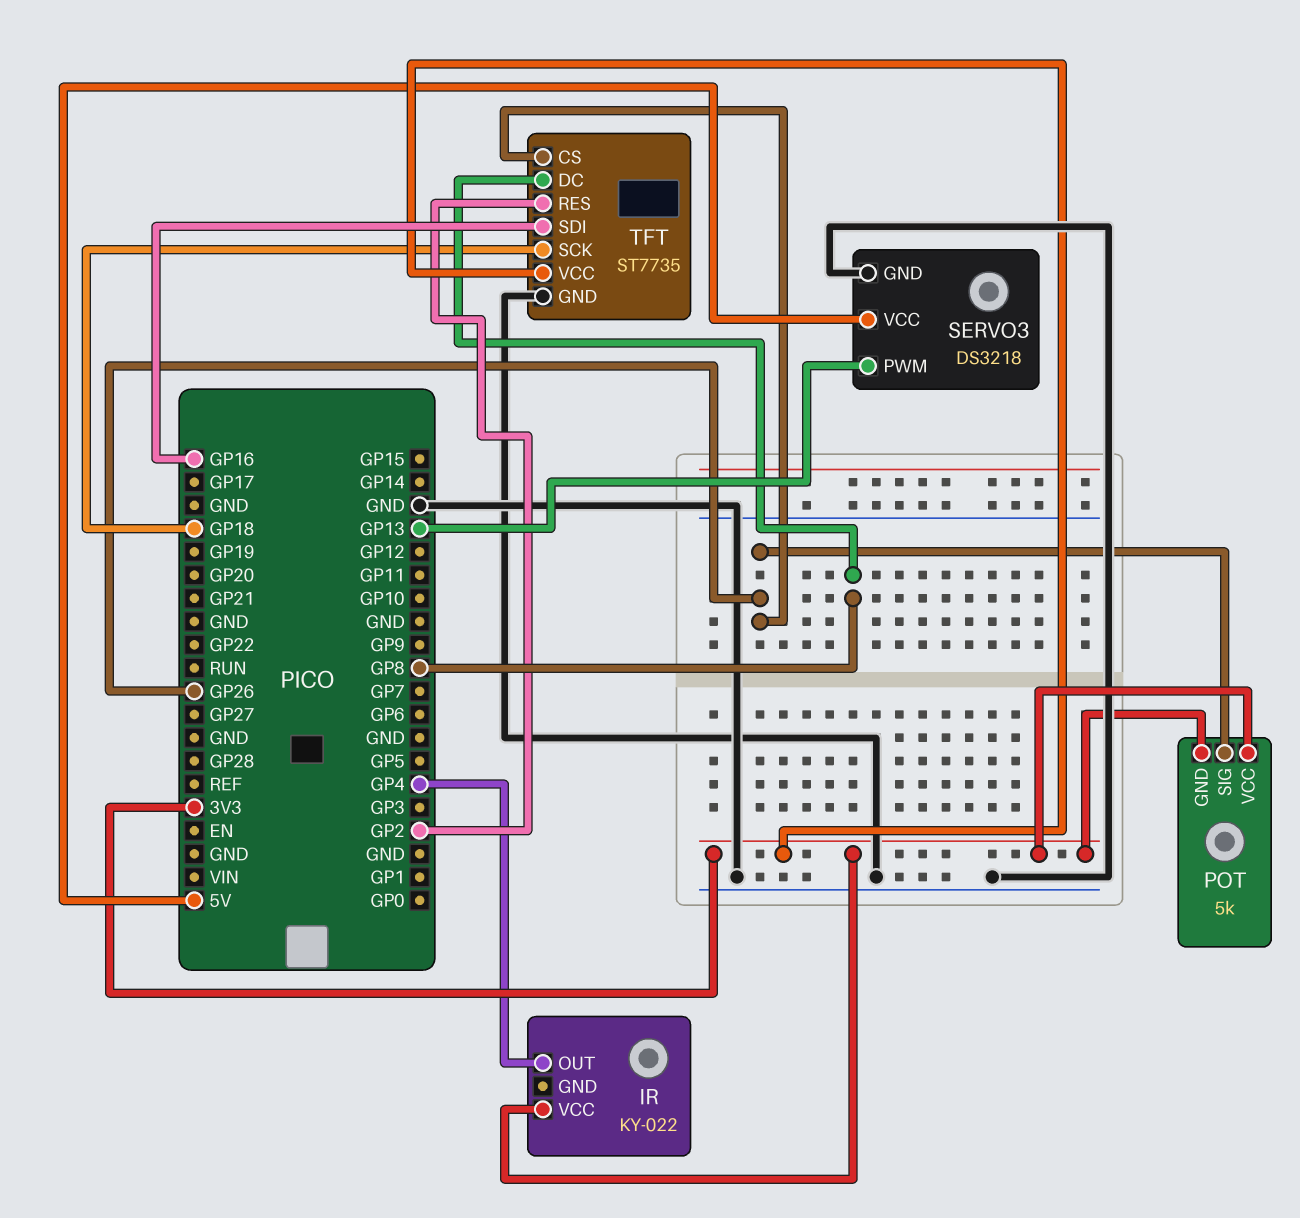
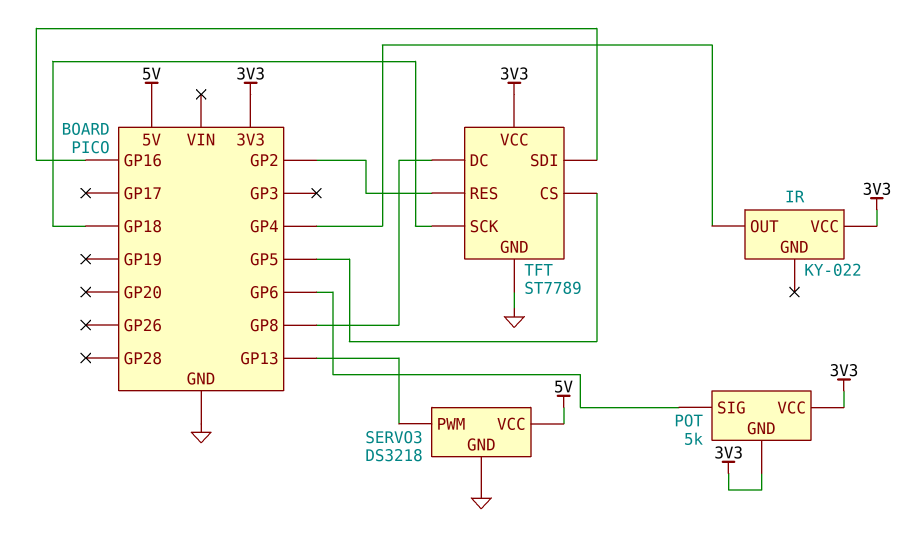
POT pin SIG: GP26 -> GP6
TFT: ST7735 -> ST7789
TFT pin CS: GP26 -> GP5

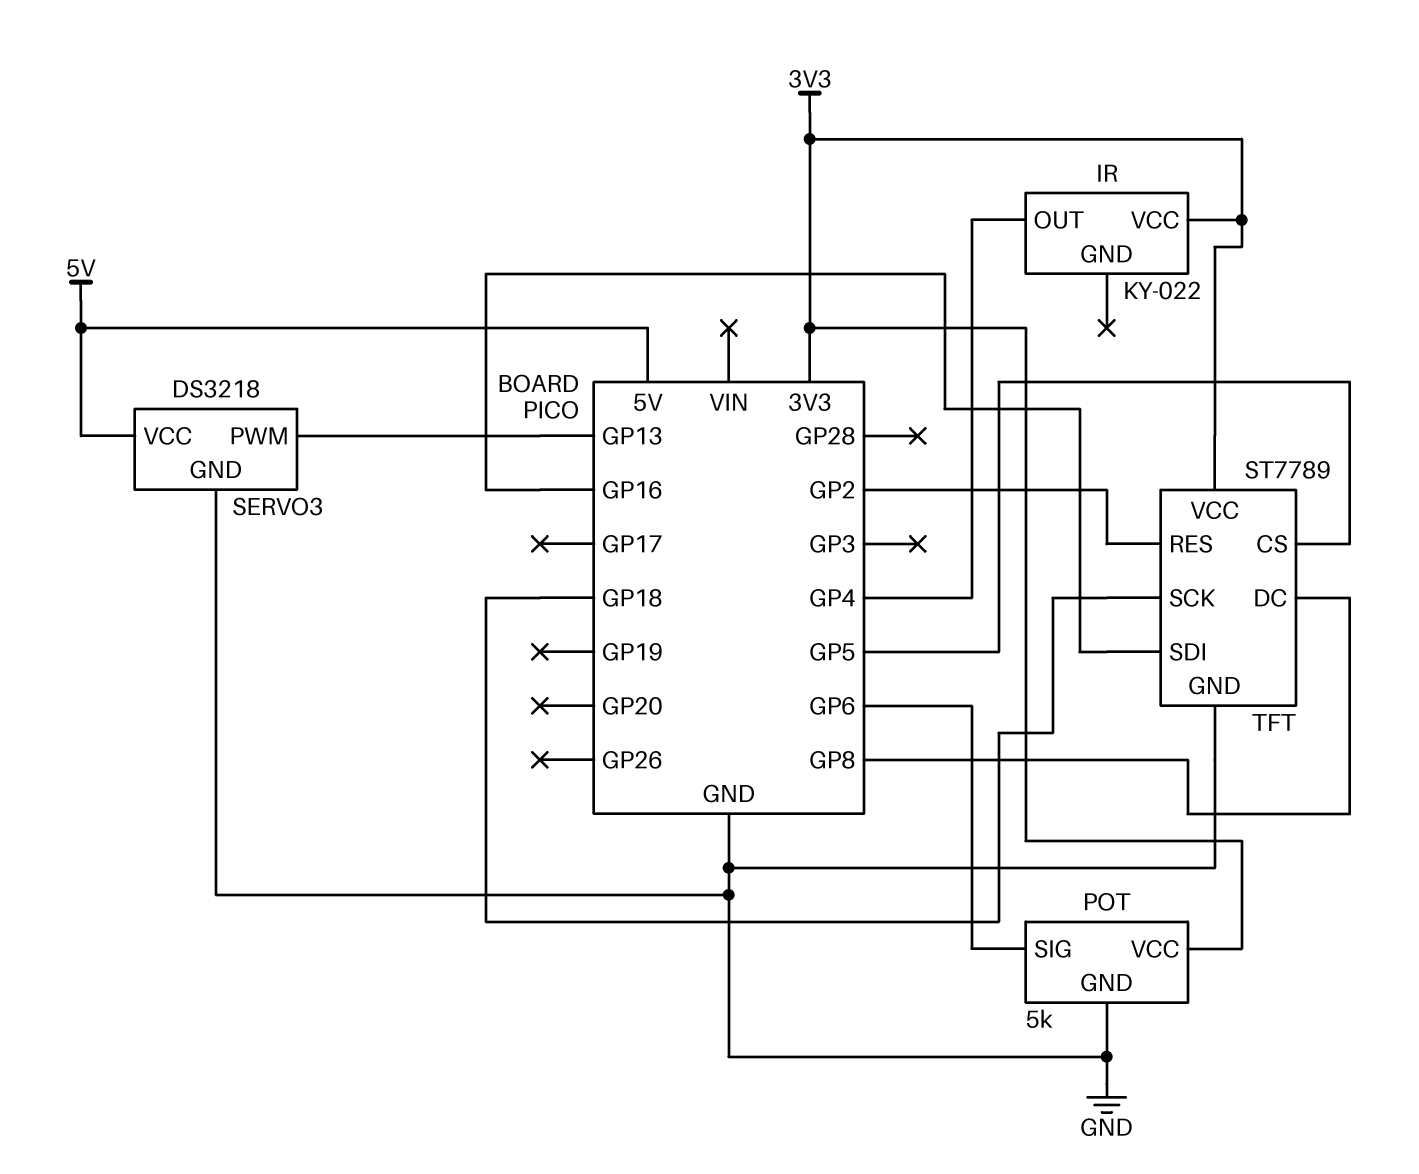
POT pin GND: 3V3 -> GND

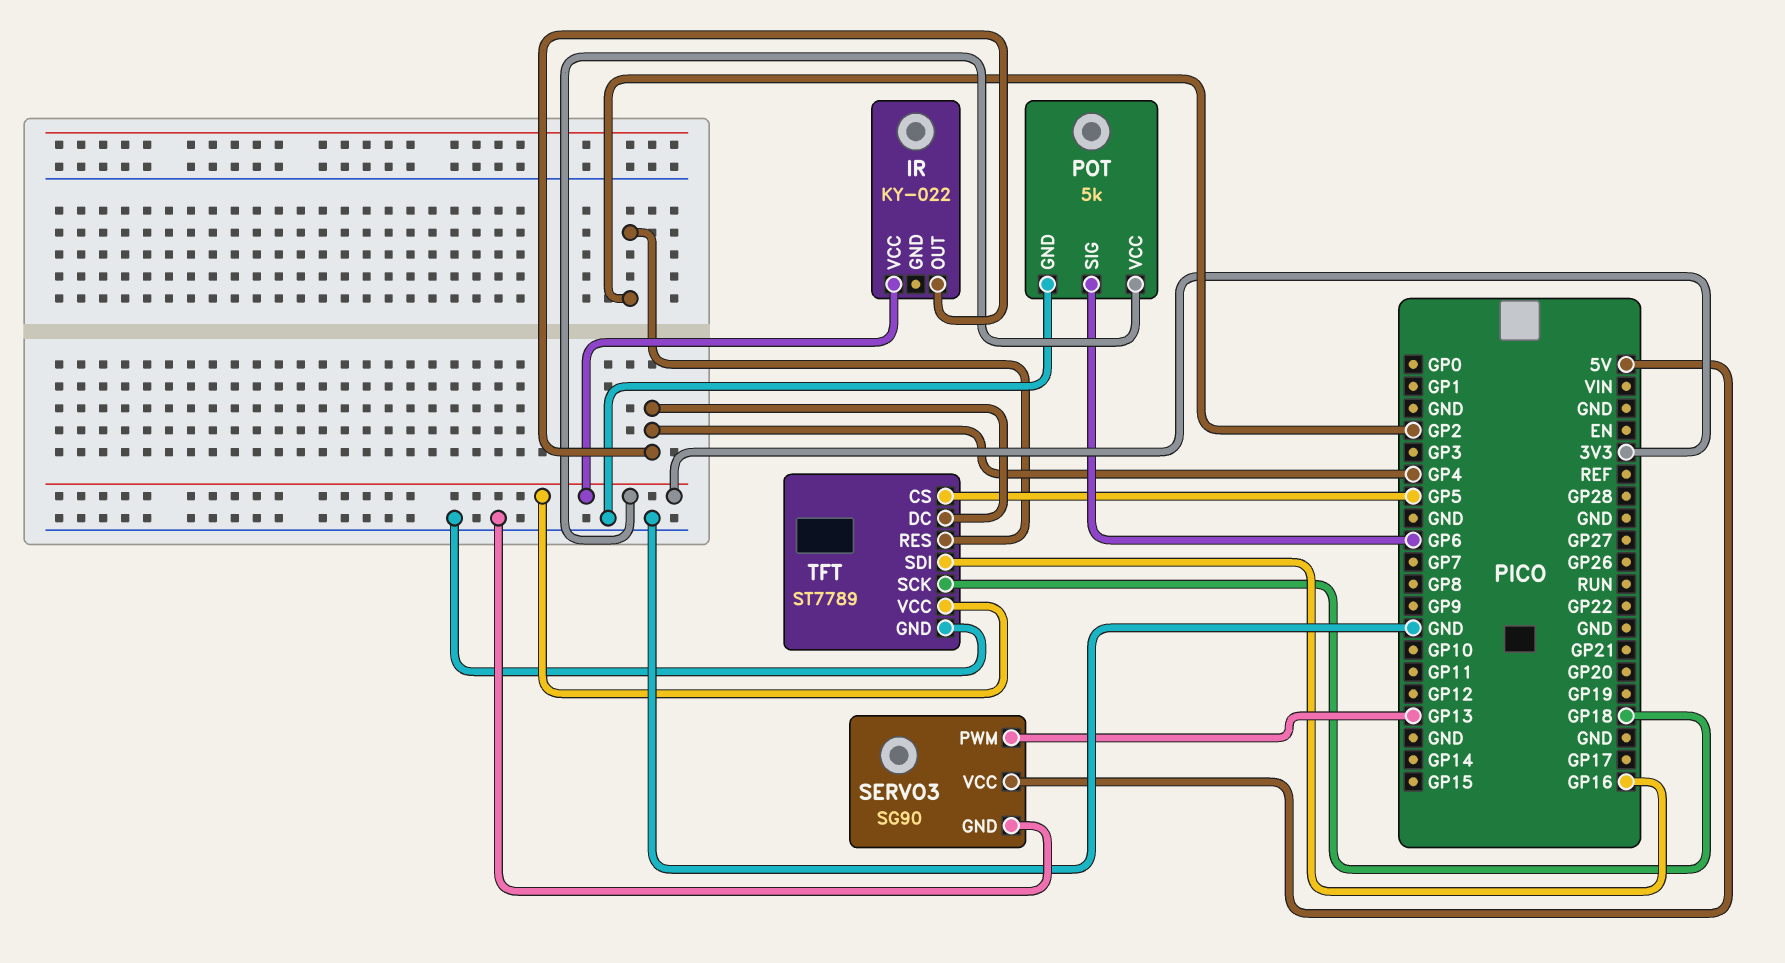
SERVO3: DS3218 -> SG90
TFT pin DC: GP8 -> GP4

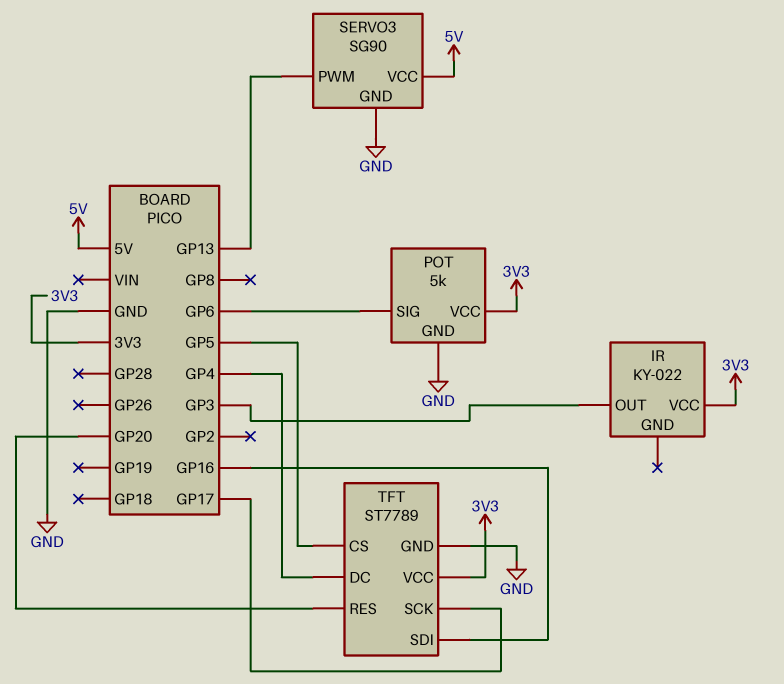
IR pin OUT: GP4 -> GP3
TFT pin RES: GP2 -> GP20
TFT pin SCK: GP18 -> GP17

